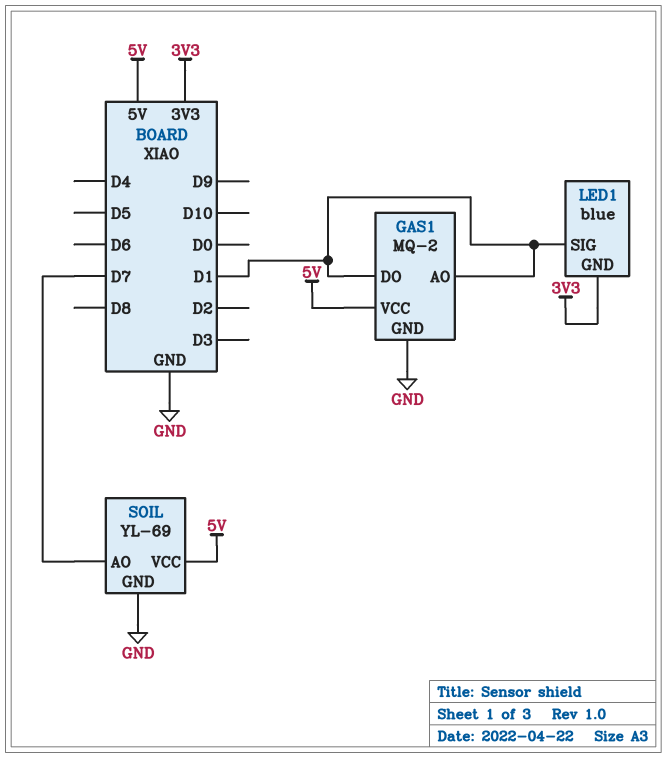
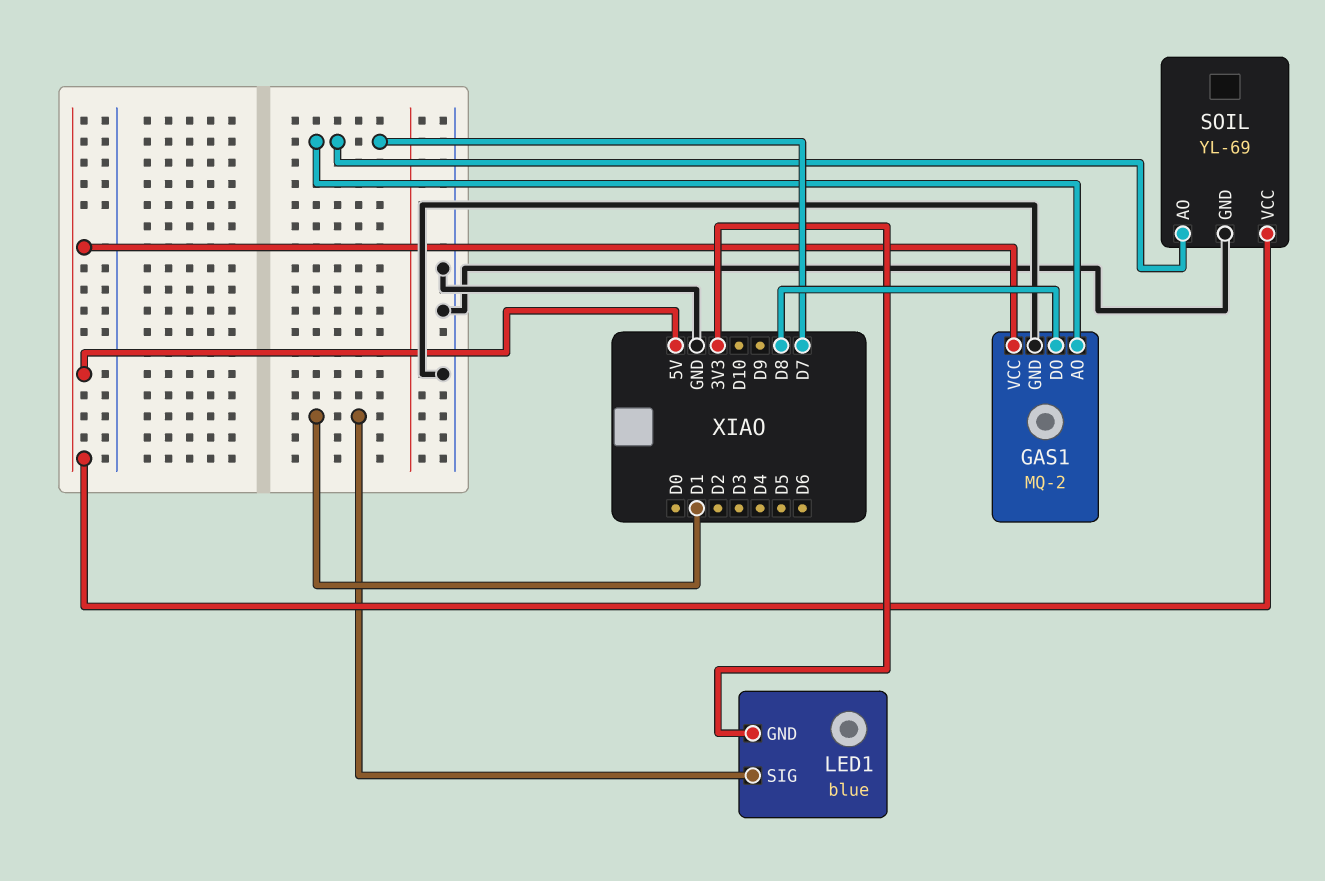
GAS1 pin AO: D1 -> D7
GAS1 pin DO: D1 -> D8

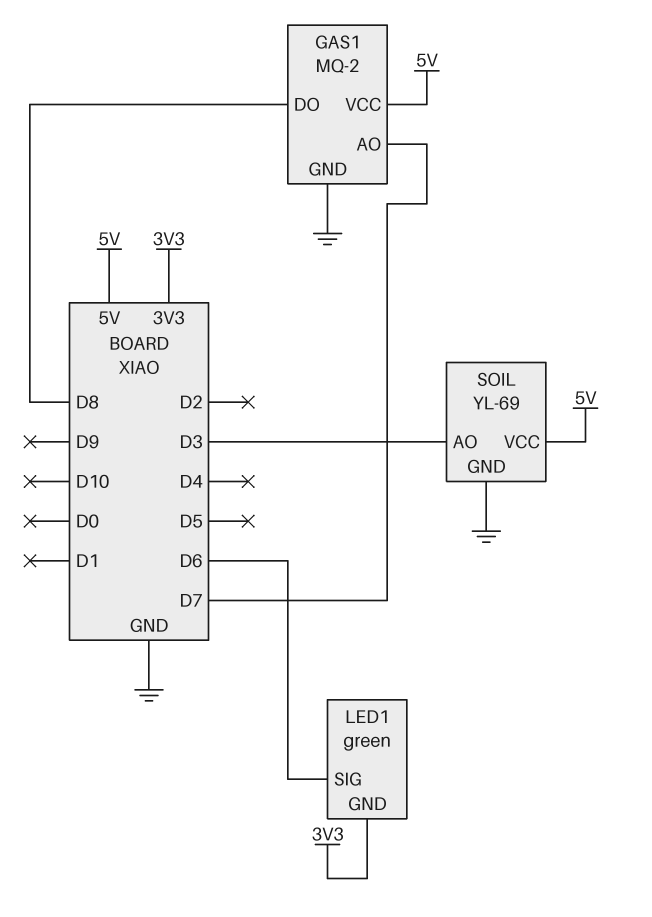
LED1: blue -> green
LED1 pin SIG: D1 -> D6
SOIL pin AO: D7 -> D3

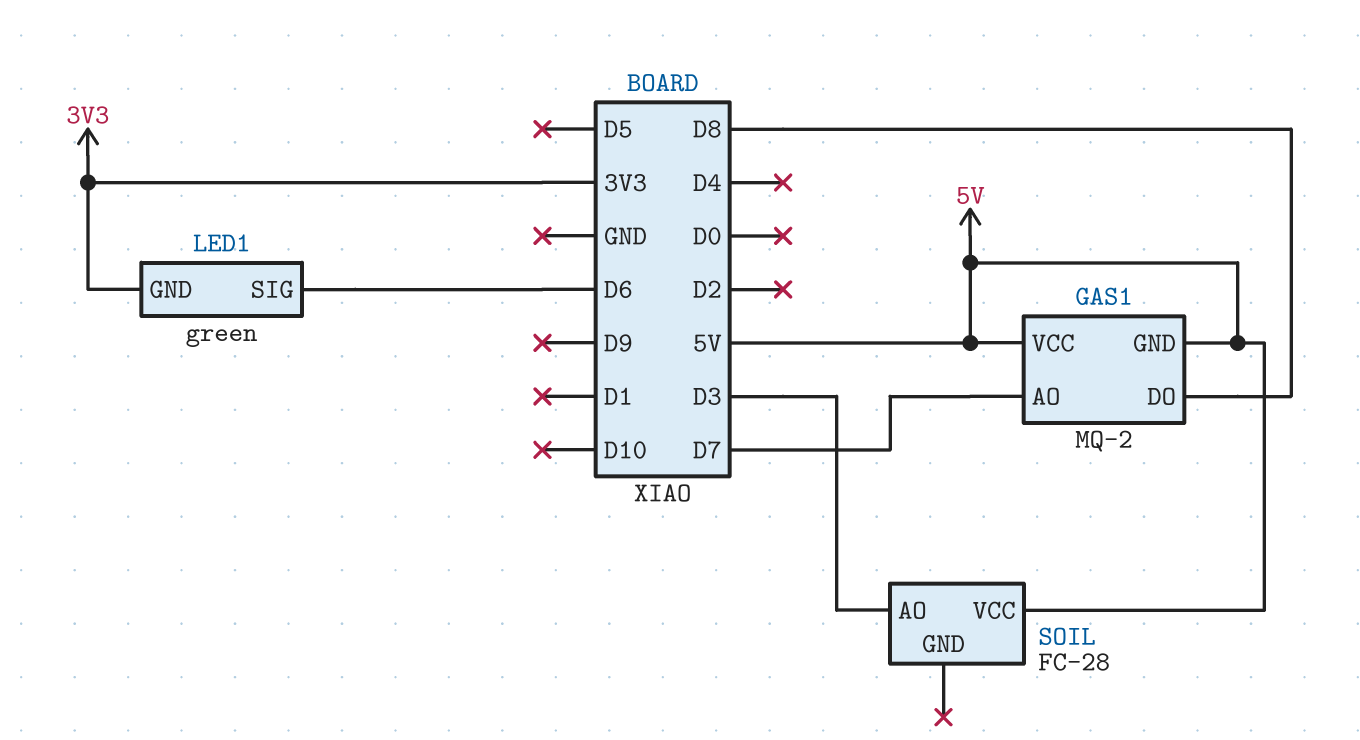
GAS1 pin GND: GND -> 5V
SOIL: YL-69 -> FC-28
SOIL pin GND: GND -> none

